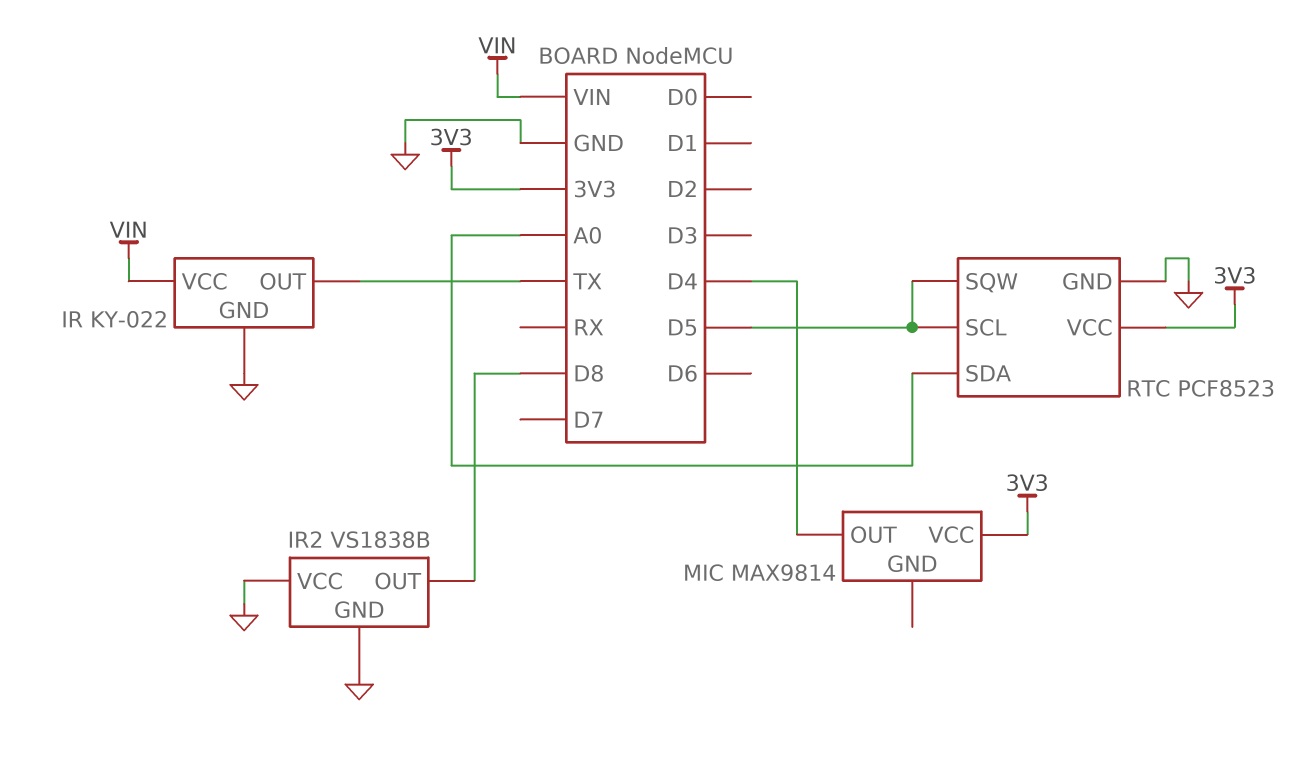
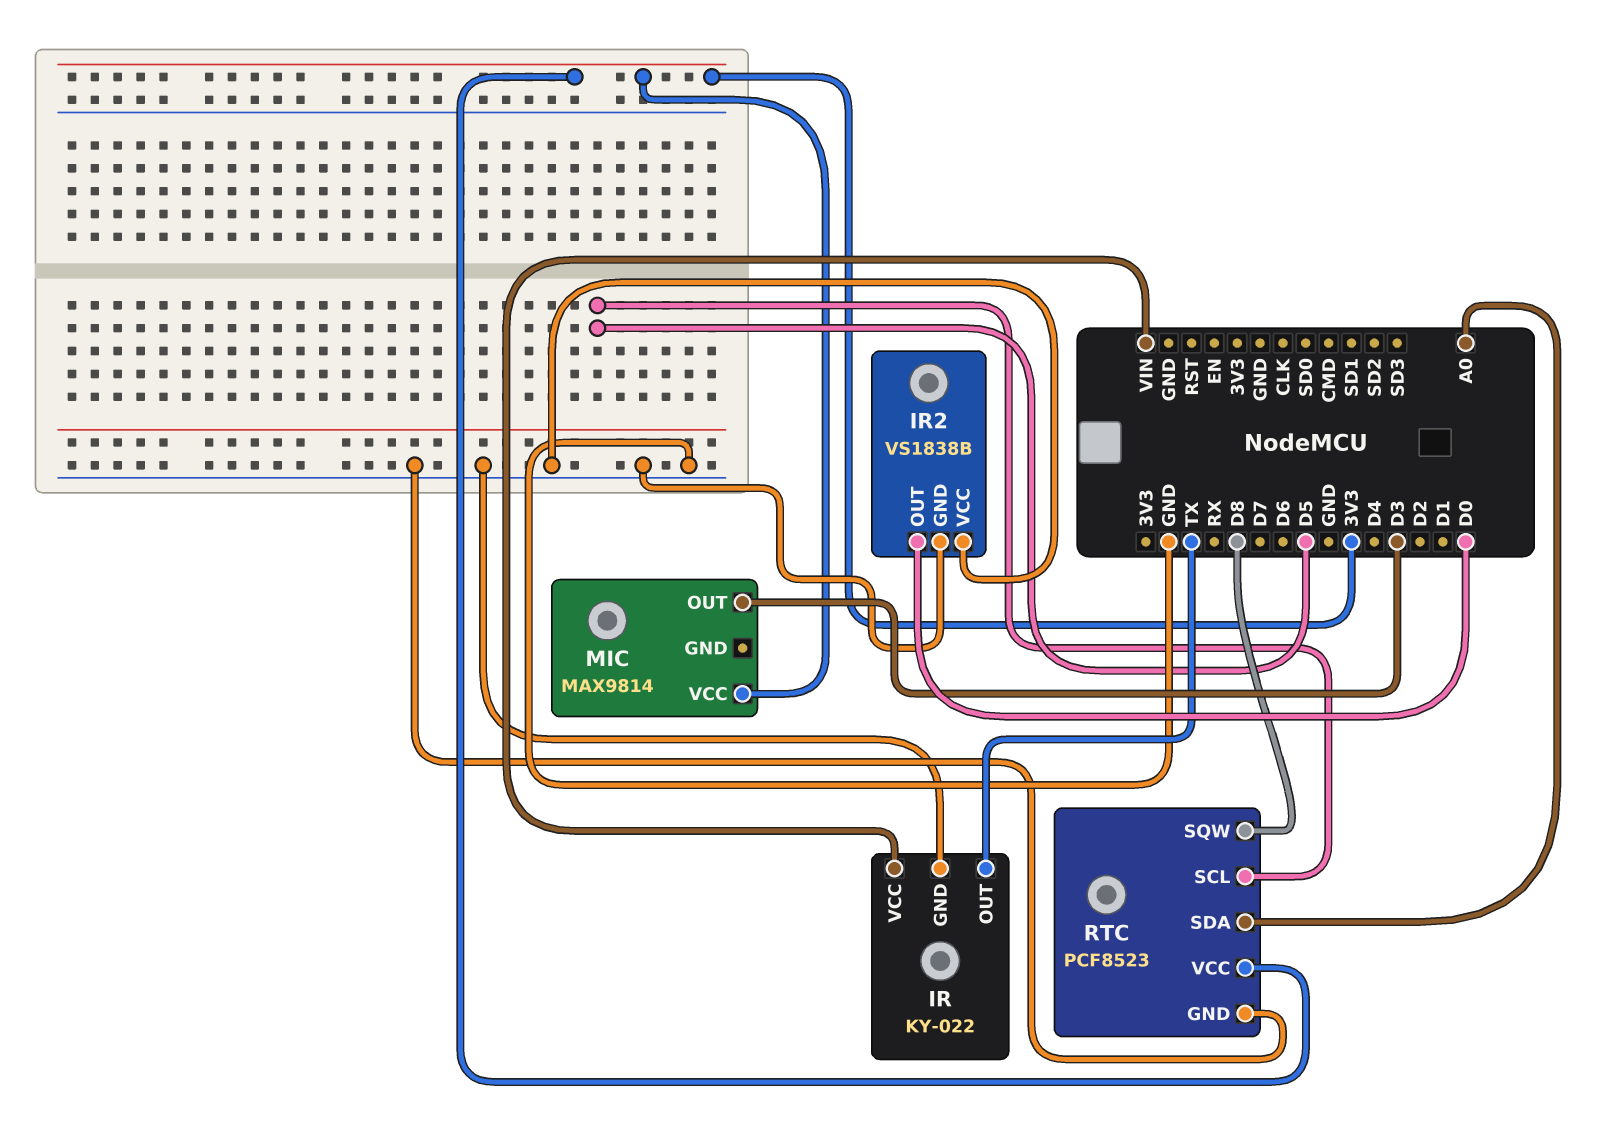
IR2 pin OUT: D8 -> D0
MIC pin OUT: D4 -> D3
RTC pin SQW: D5 -> D8

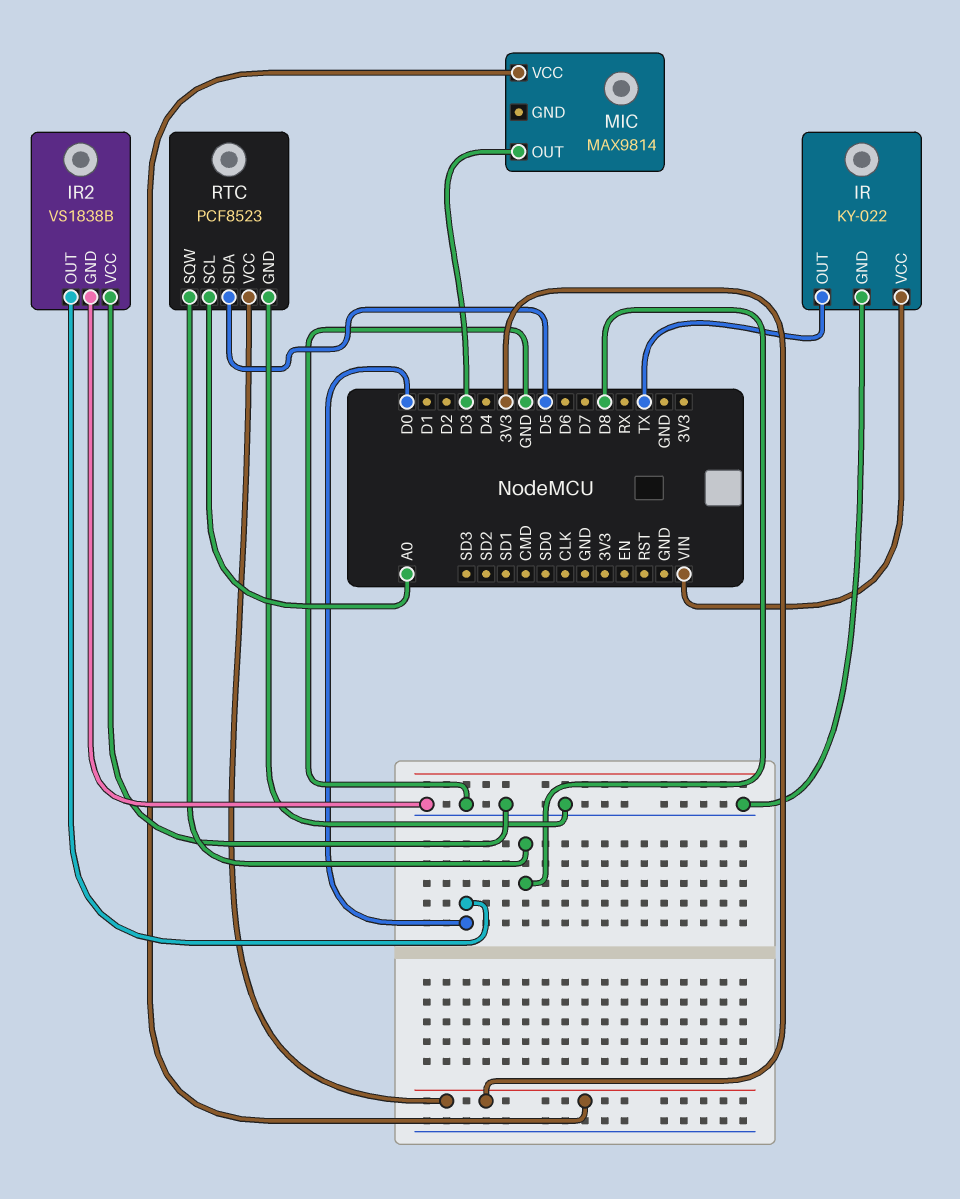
RTC pin SCL: D5 -> A0
RTC pin SDA: A0 -> D5

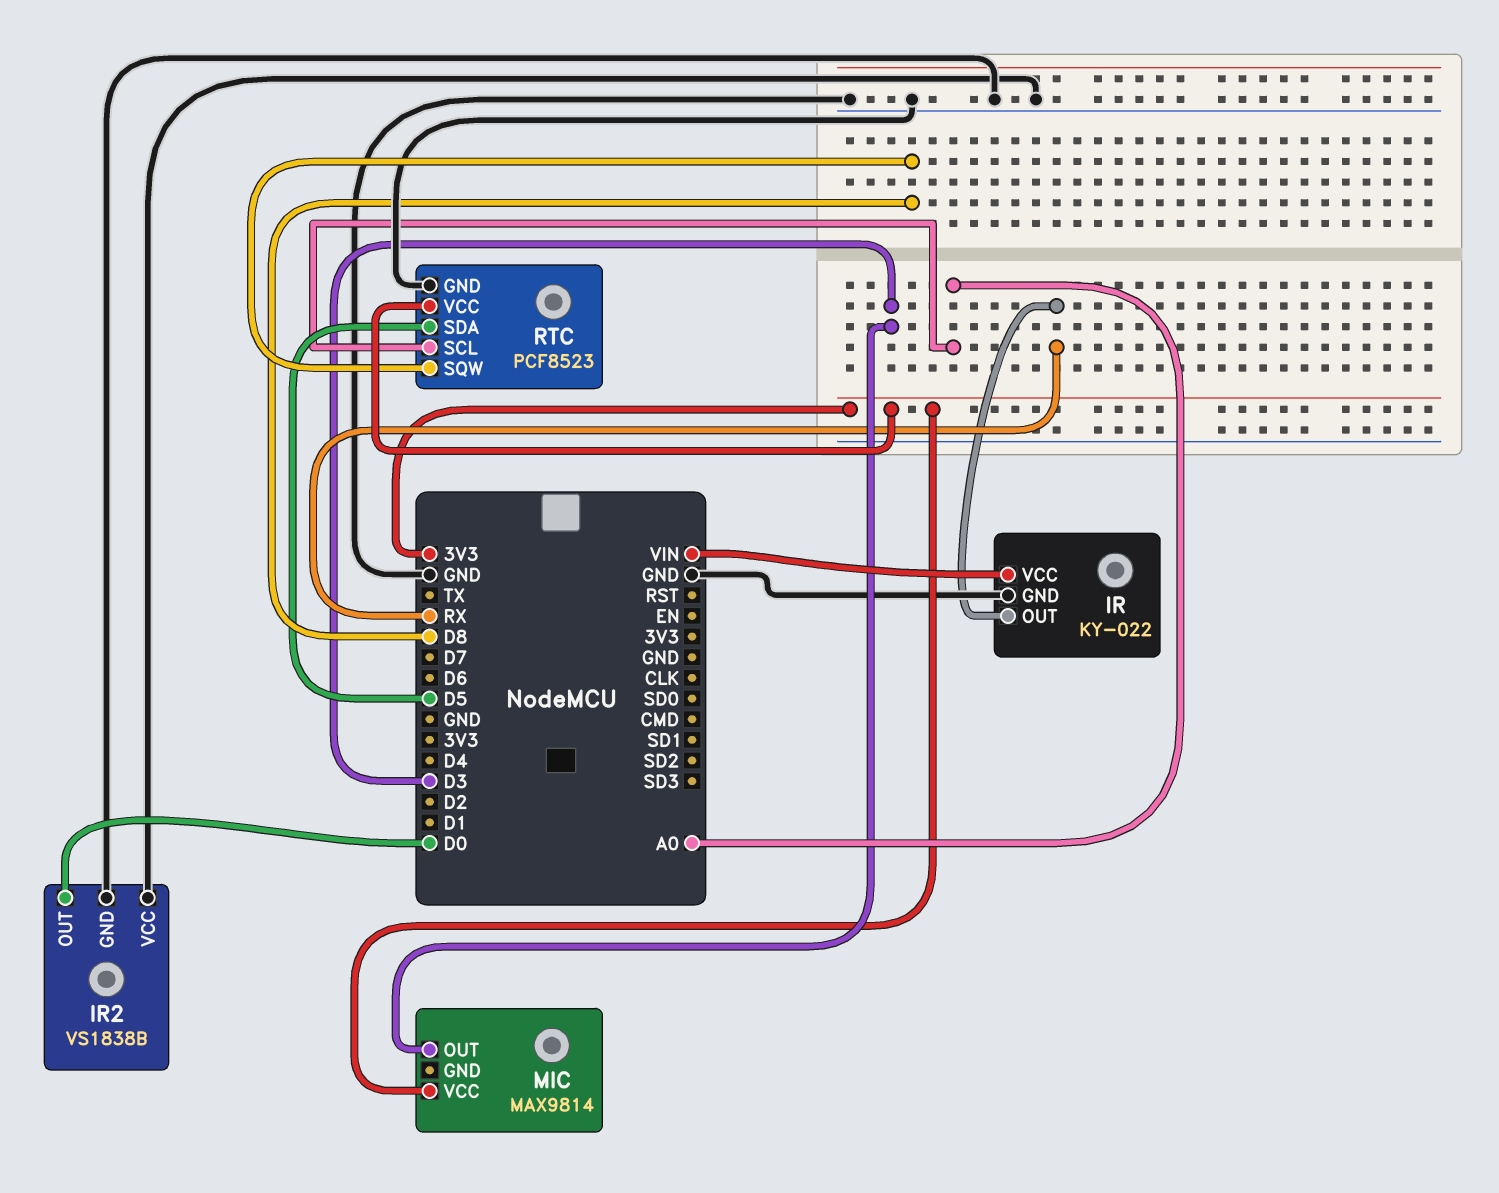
IR pin OUT: TX -> RX

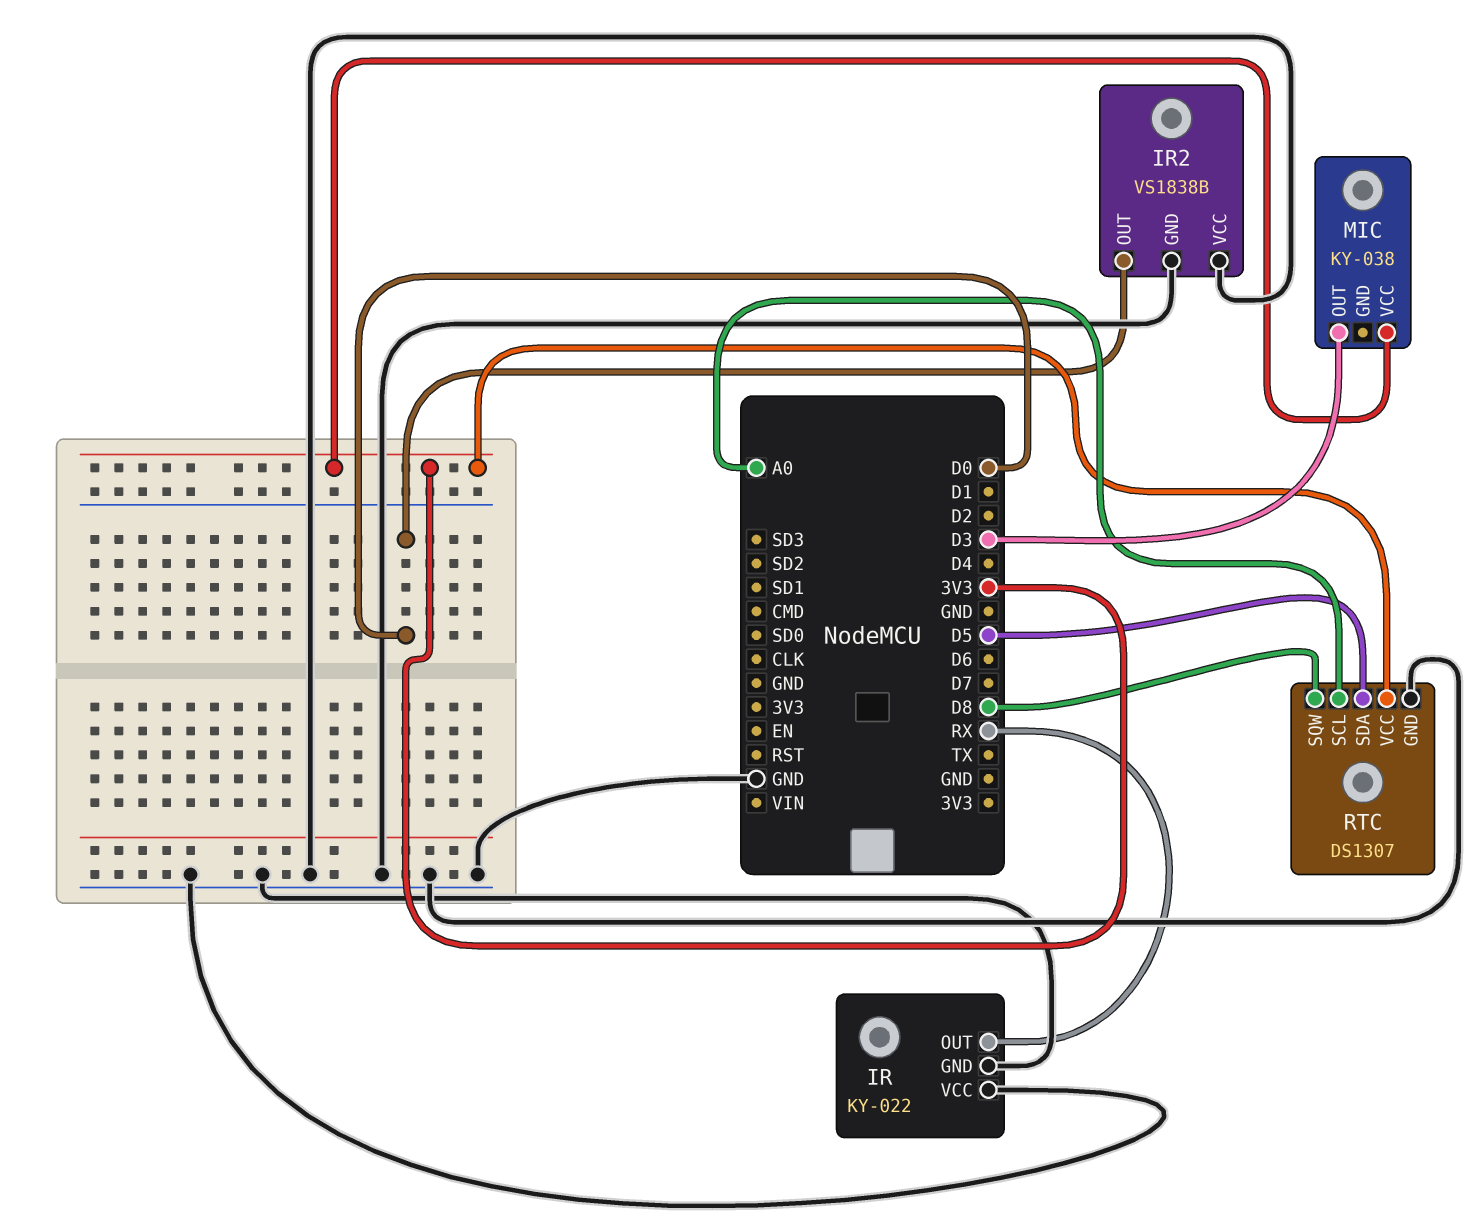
IR pin VCC: VIN -> GND
MIC: MAX9814 -> KY-038
RTC: PCF8523 -> DS1307

